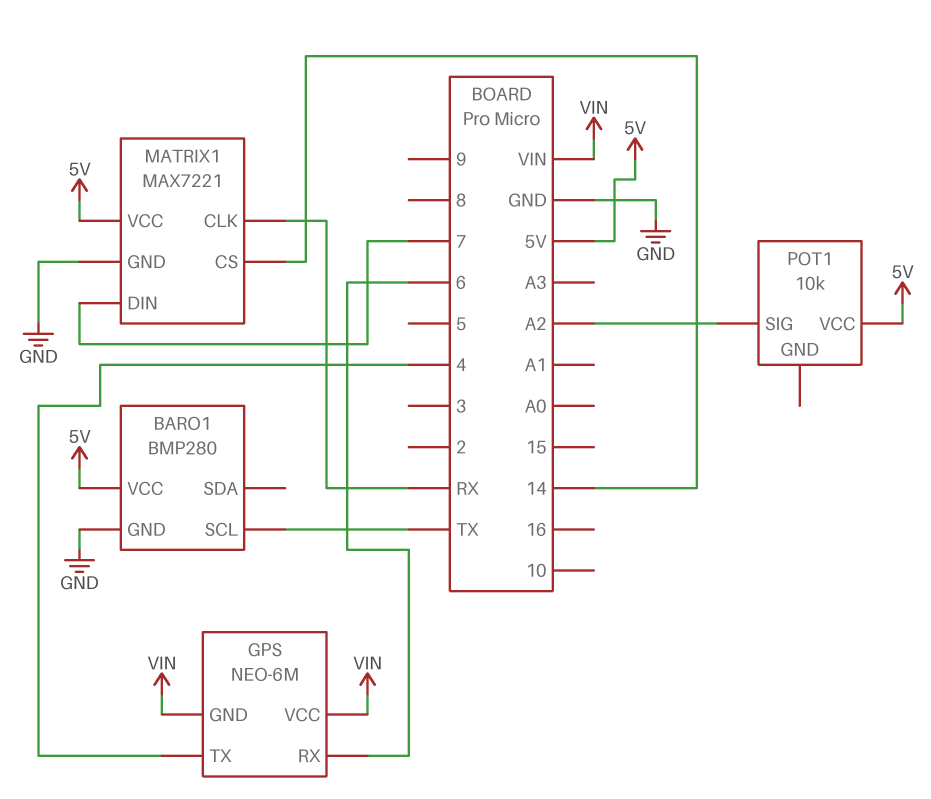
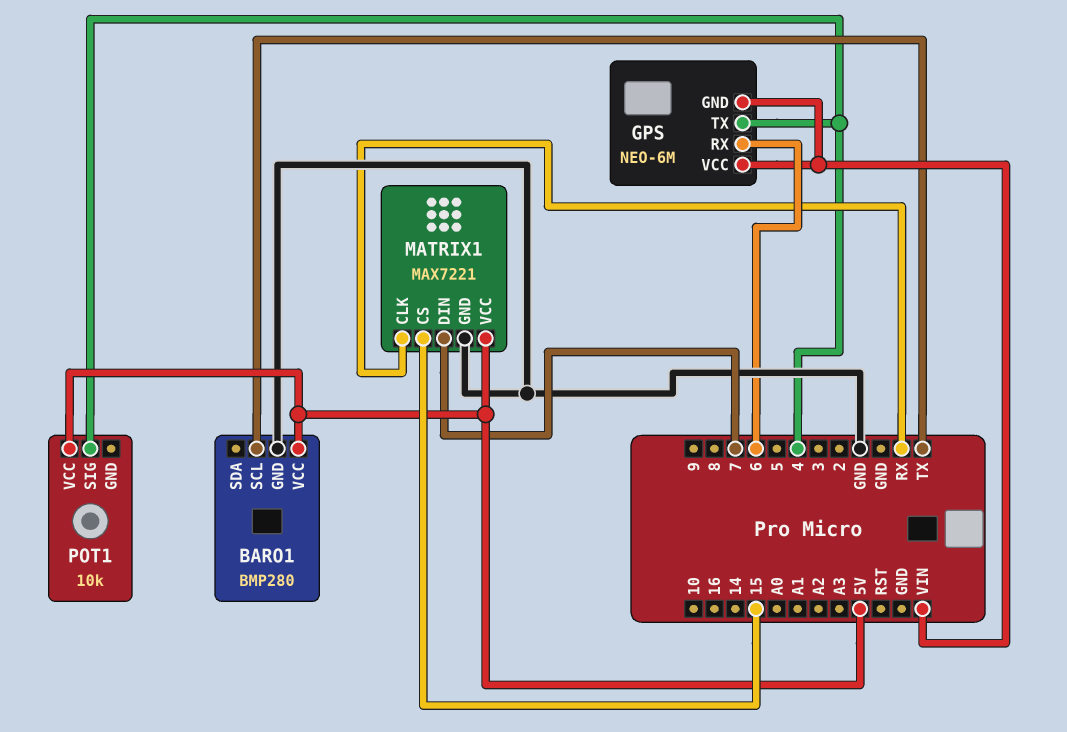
MATRIX1 pin CS: 14 -> 15
POT1 pin SIG: A2 -> 4

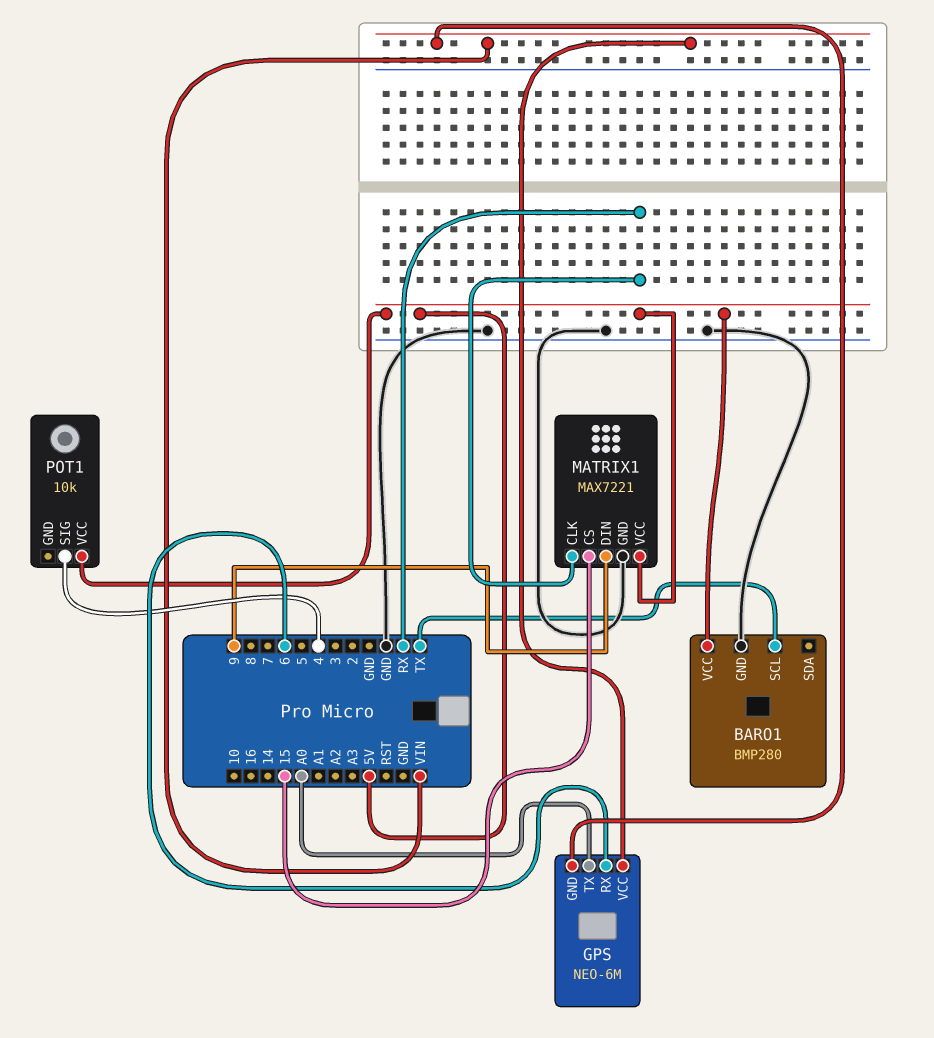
GPS pin TX: 4 -> A0
MATRIX1 pin DIN: 7 -> 9

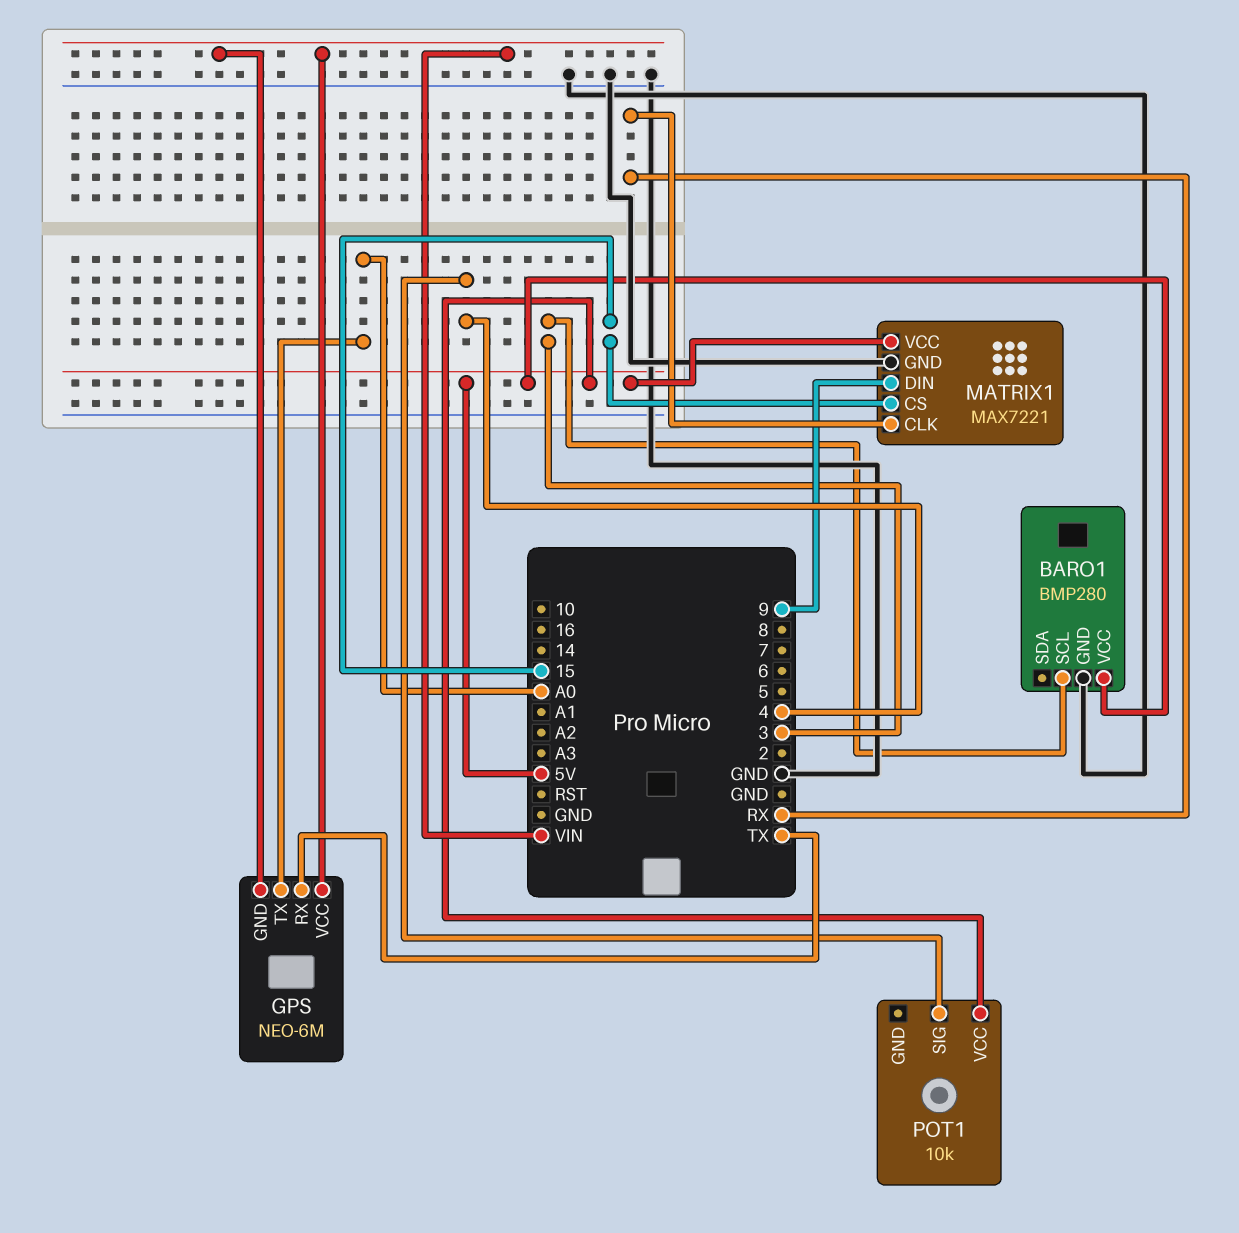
BARO1 pin SCL: TX -> 3
GPS pin RX: 6 -> TX

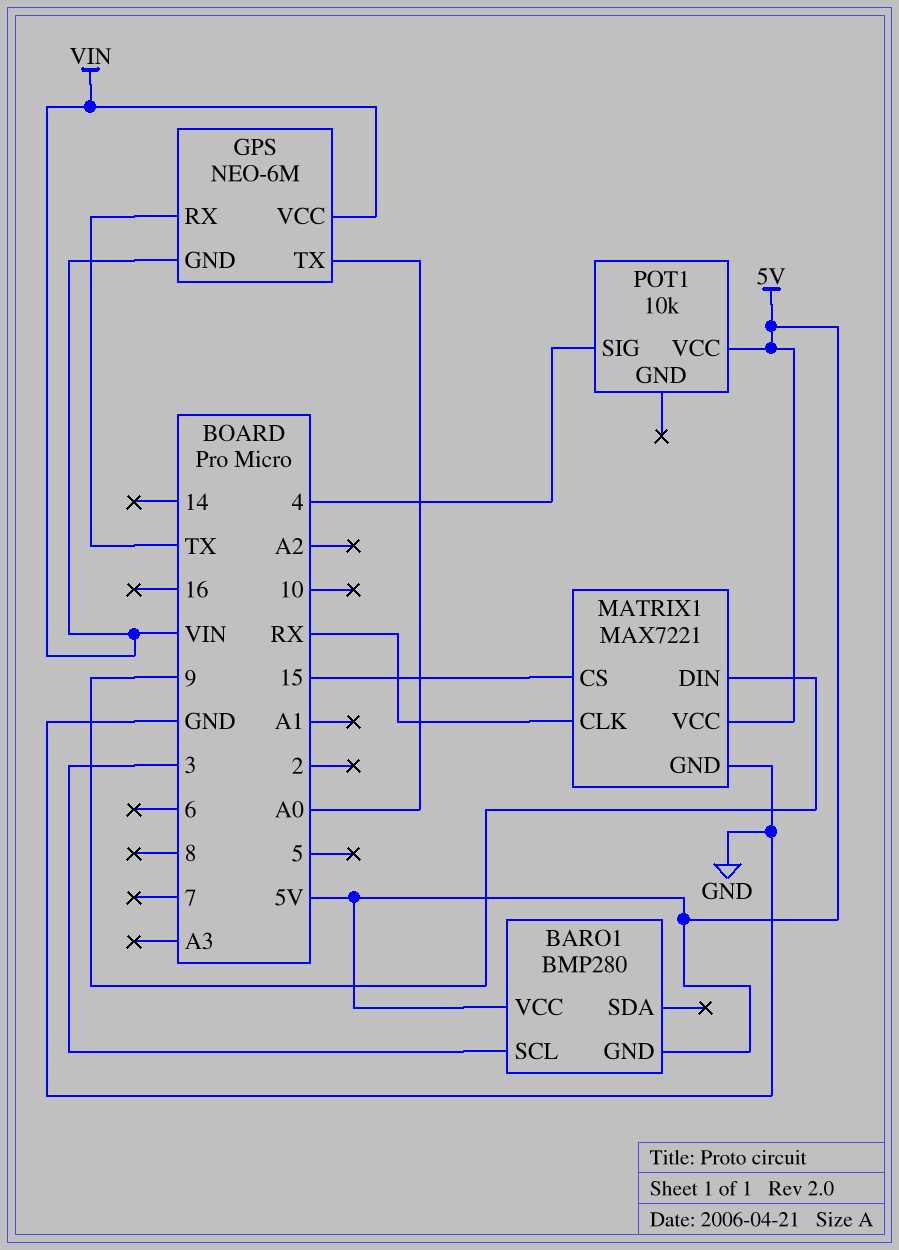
BARO1 pin GND: GND -> 5V

